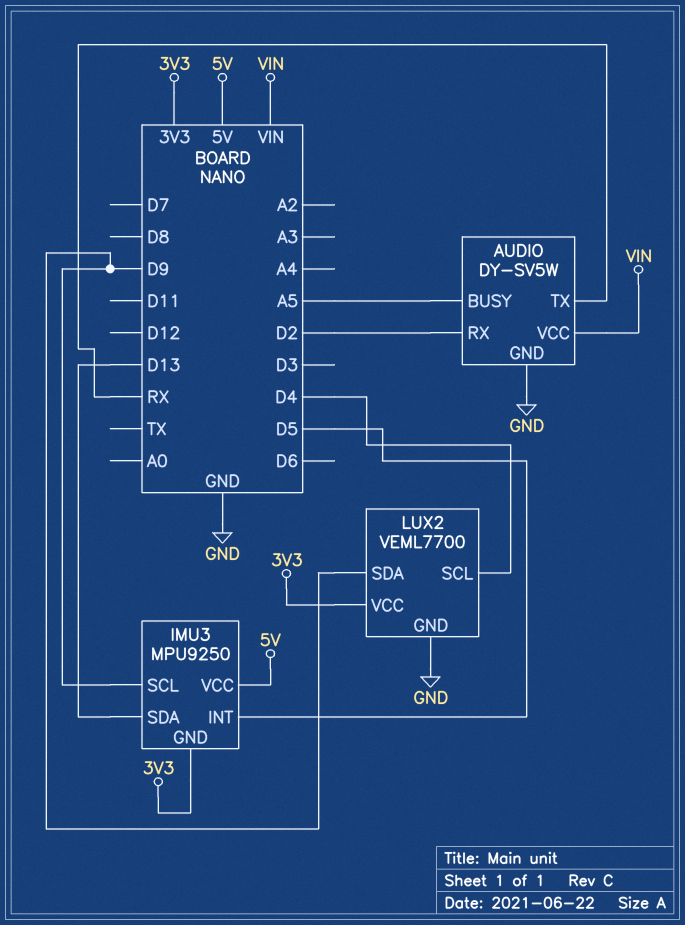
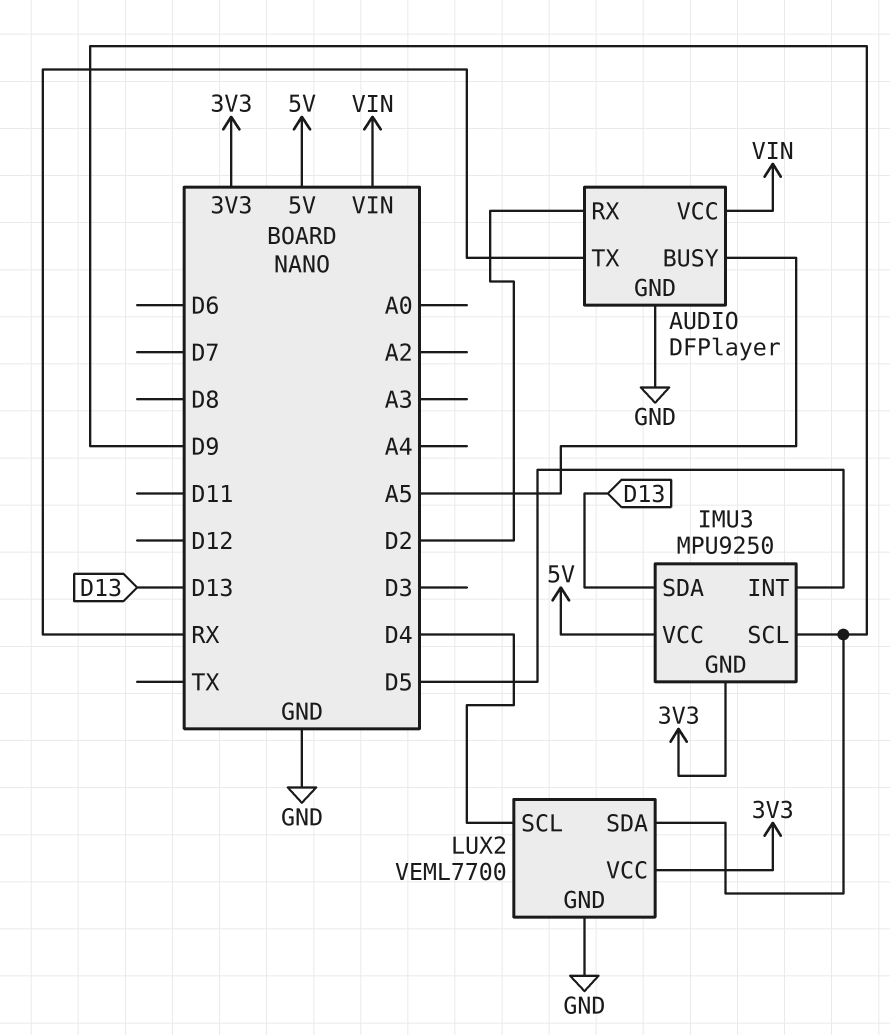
AUDIO: DY-SV5W -> DFPlayer

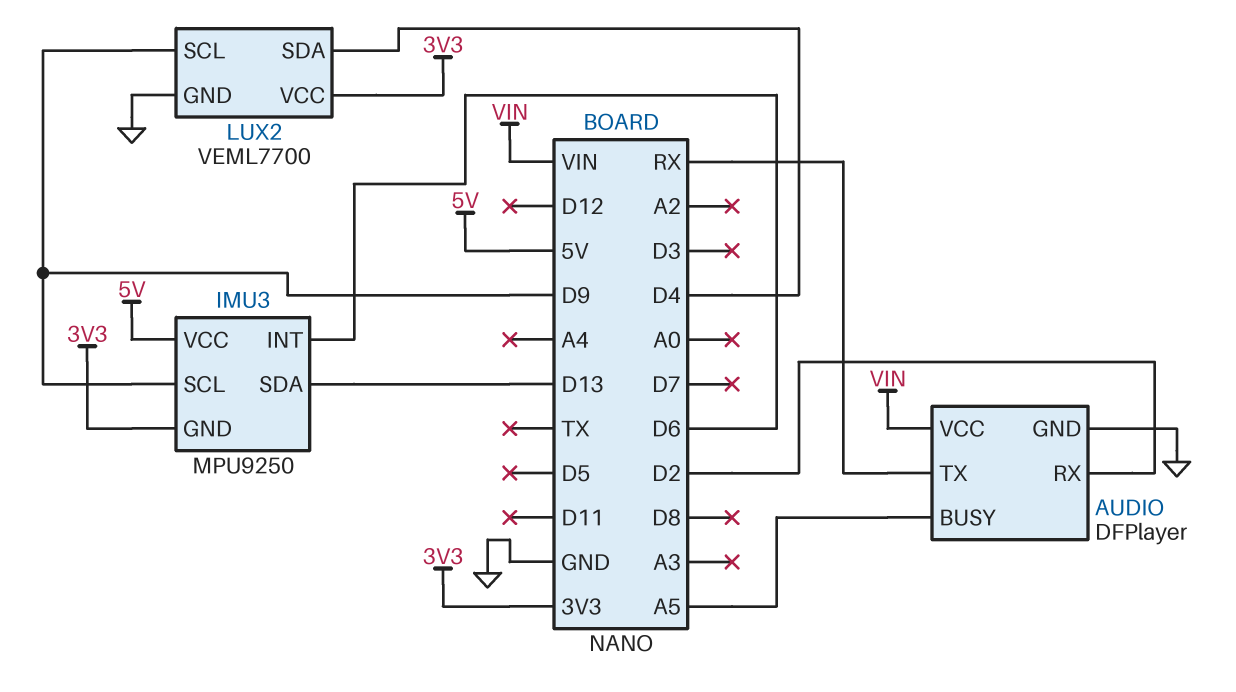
IMU3 pin INT: D5 -> D6
LUX2 pin SCL: D4 -> D9
LUX2 pin SDA: D9 -> D4

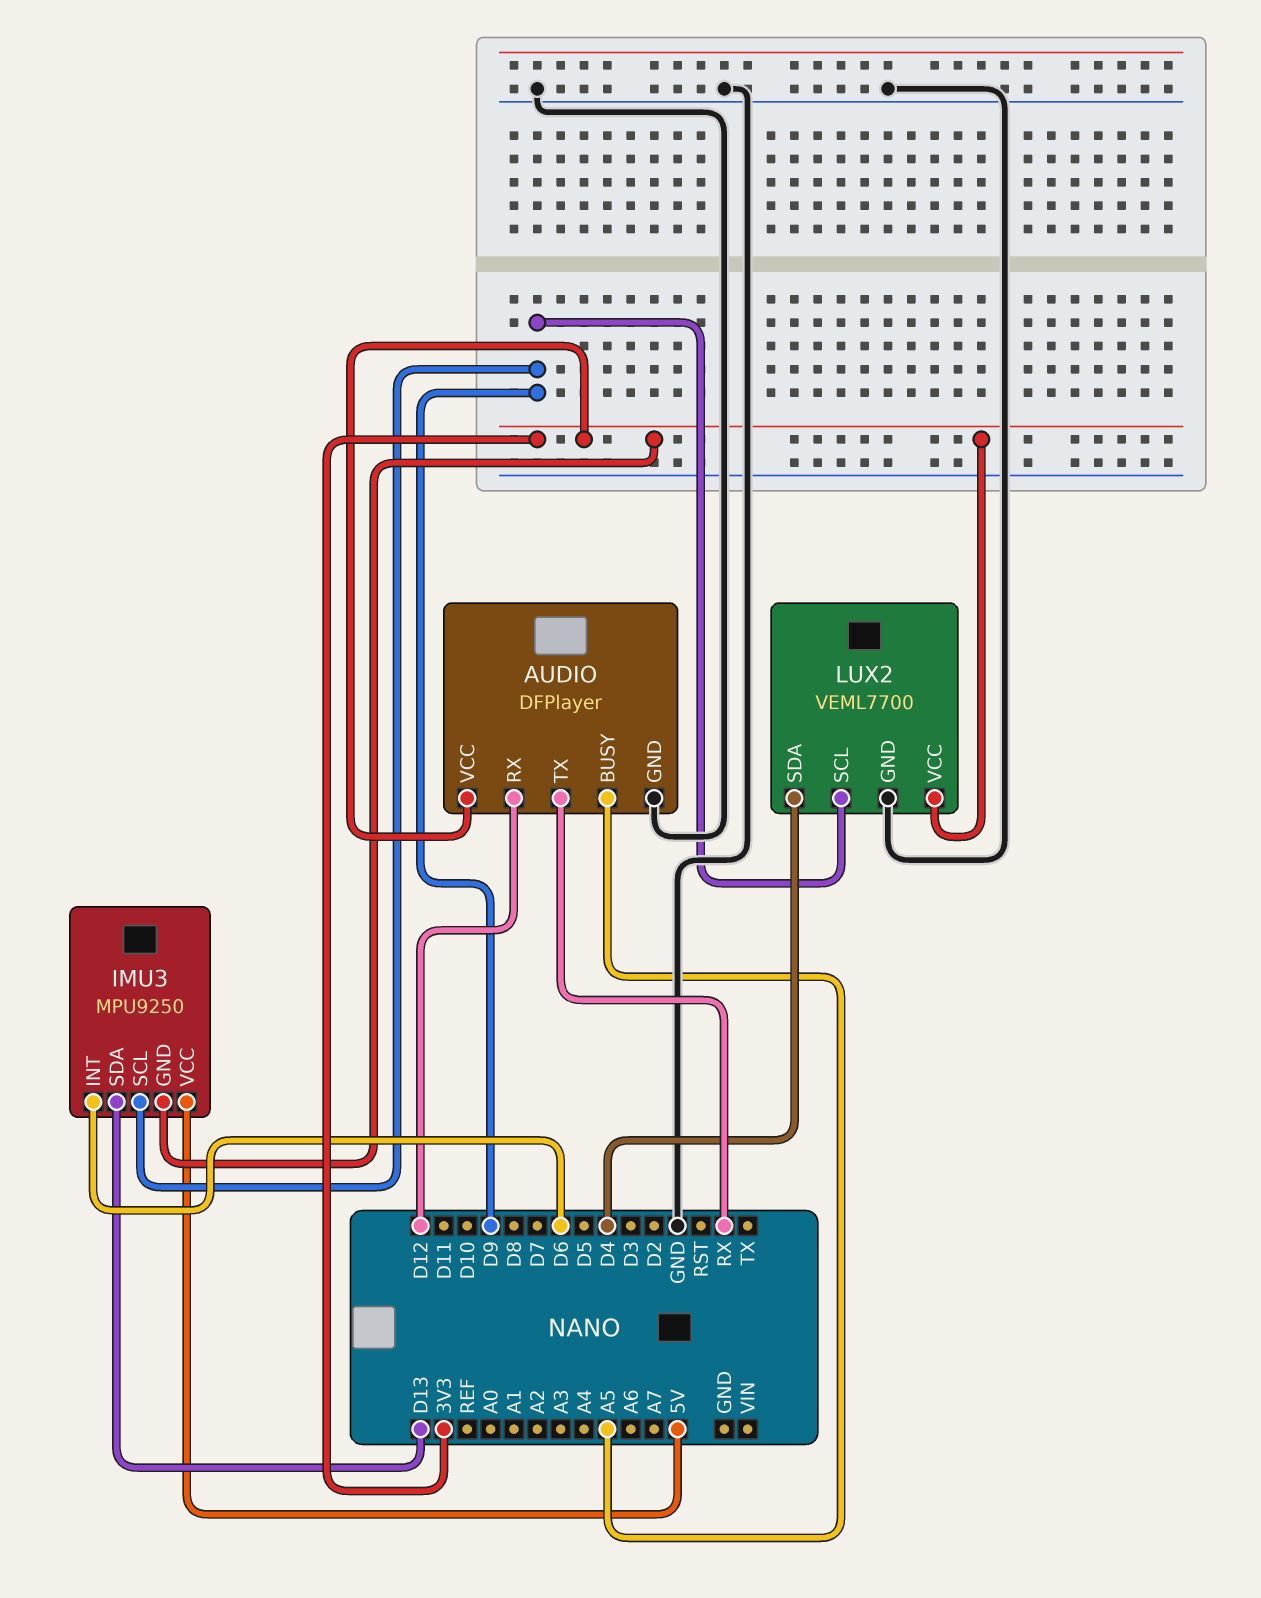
AUDIO pin RX: D2 -> D12
AUDIO pin VCC: VIN -> 3V3

